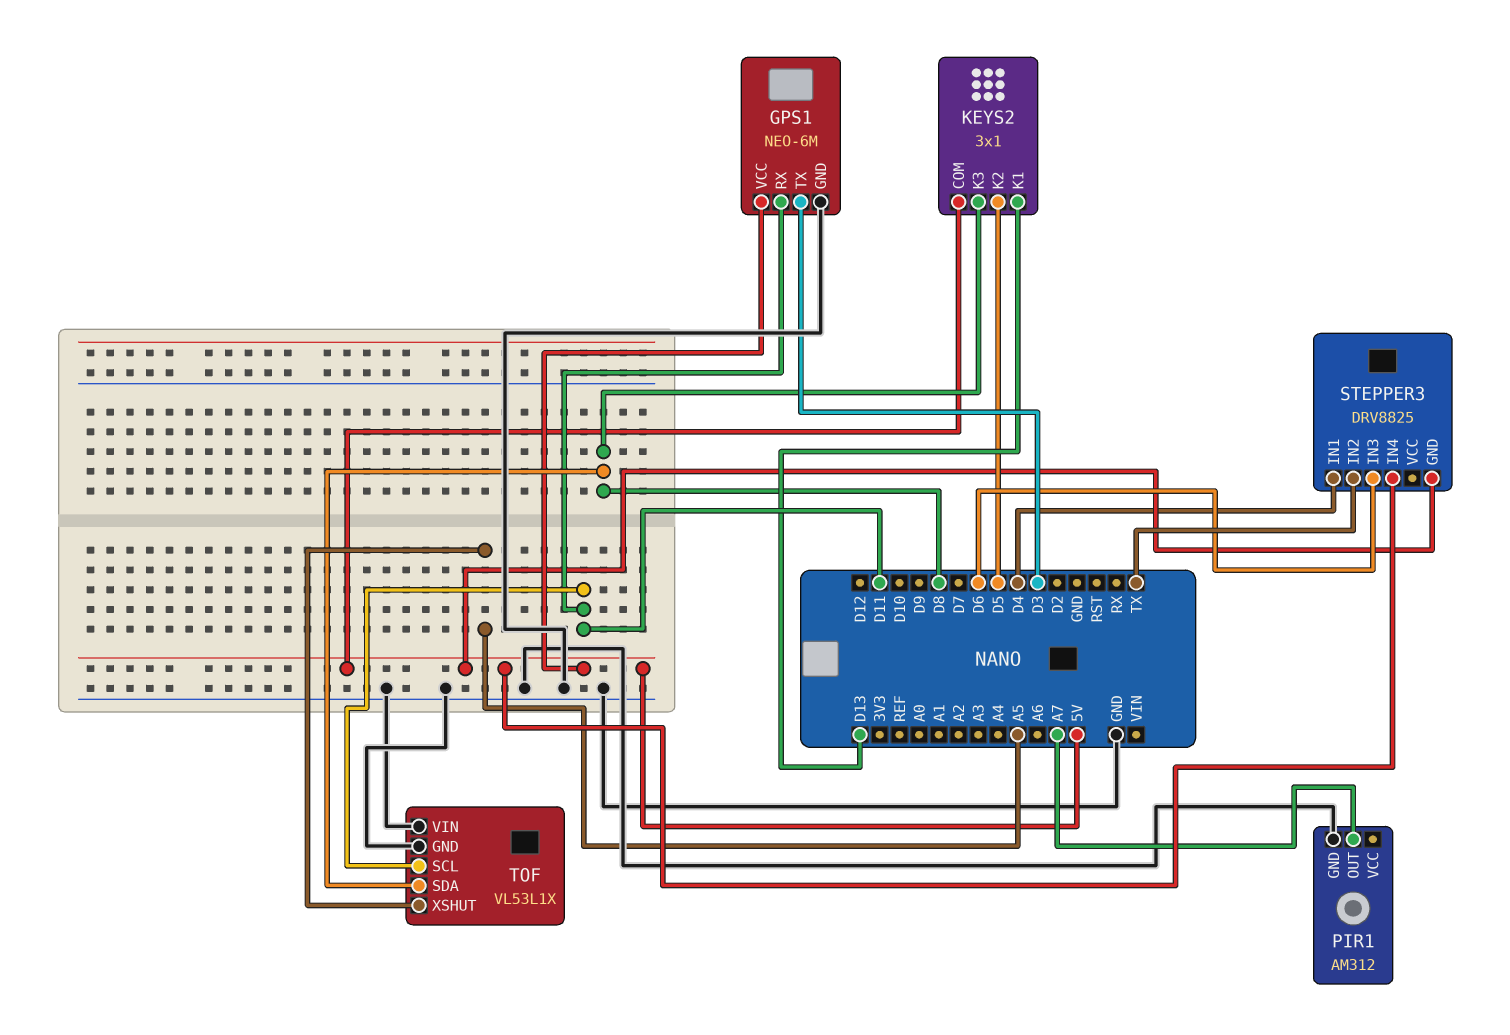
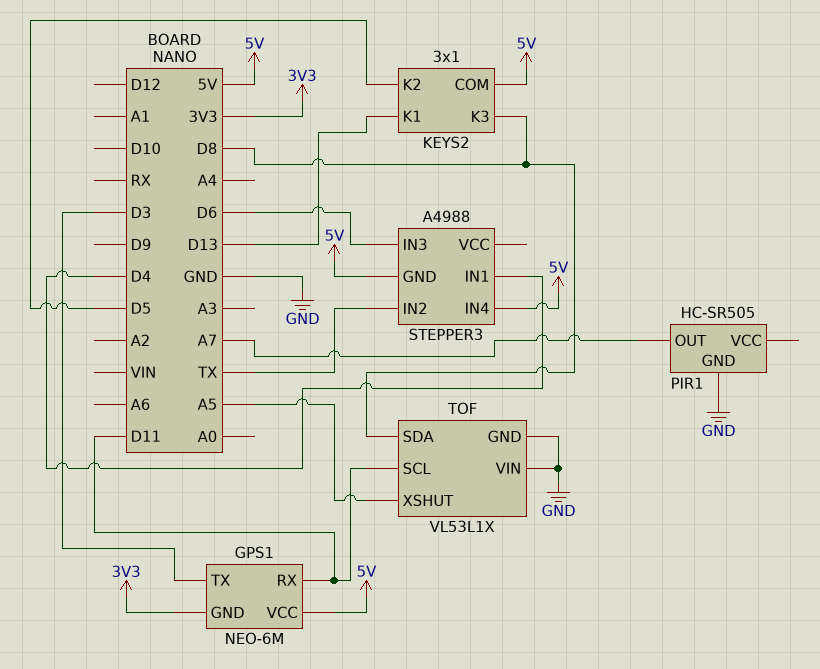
GPS1 pin GND: GND -> 3V3
PIR1: AM312 -> HC-SR505
STEPPER3: DRV8825 -> A4988

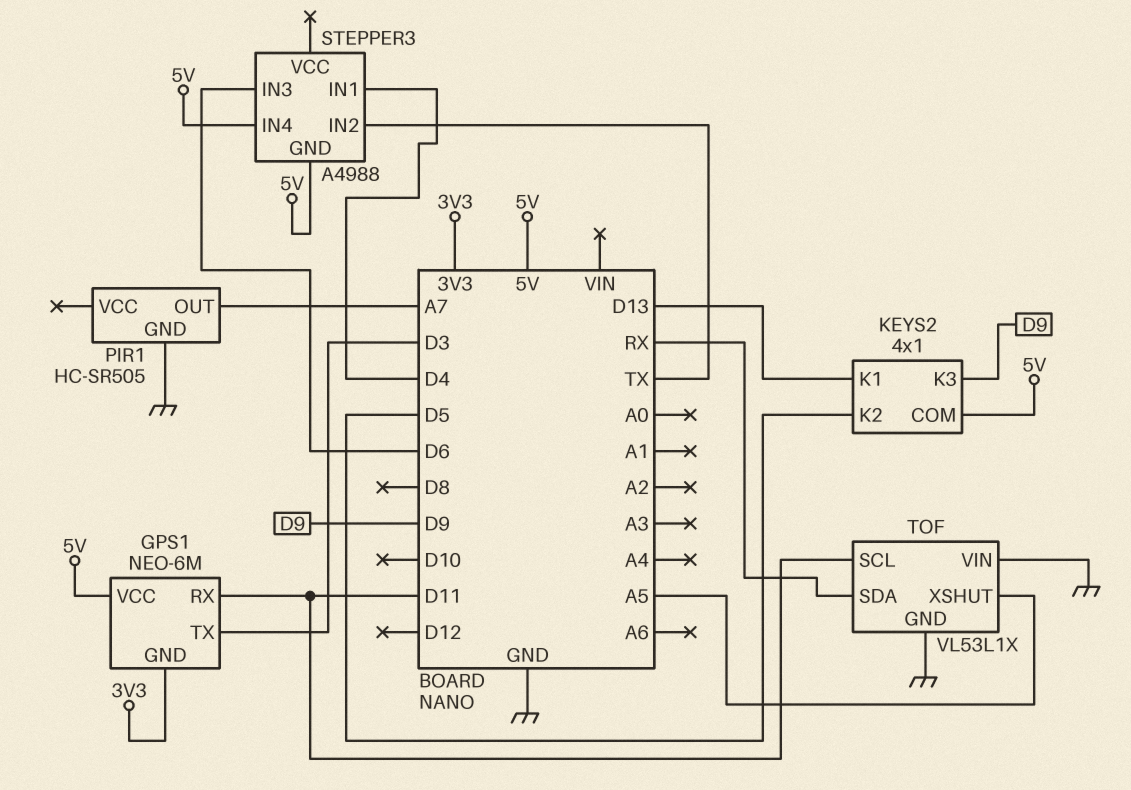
KEYS2: 3x1 -> 4x1
KEYS2 pin K3: D8 -> D9
TOF pin SDA: D8 -> RX

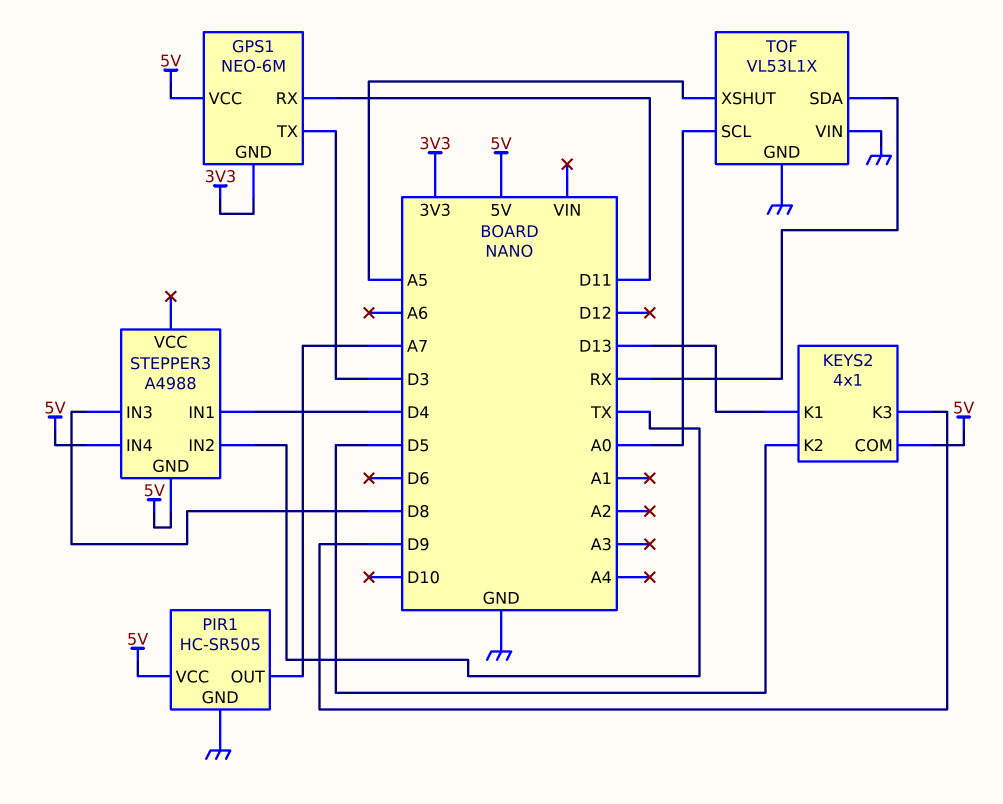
PIR1 pin VCC: none -> 5V
STEPPER3 pin IN3: D6 -> D8
TOF pin SCL: D11 -> A0

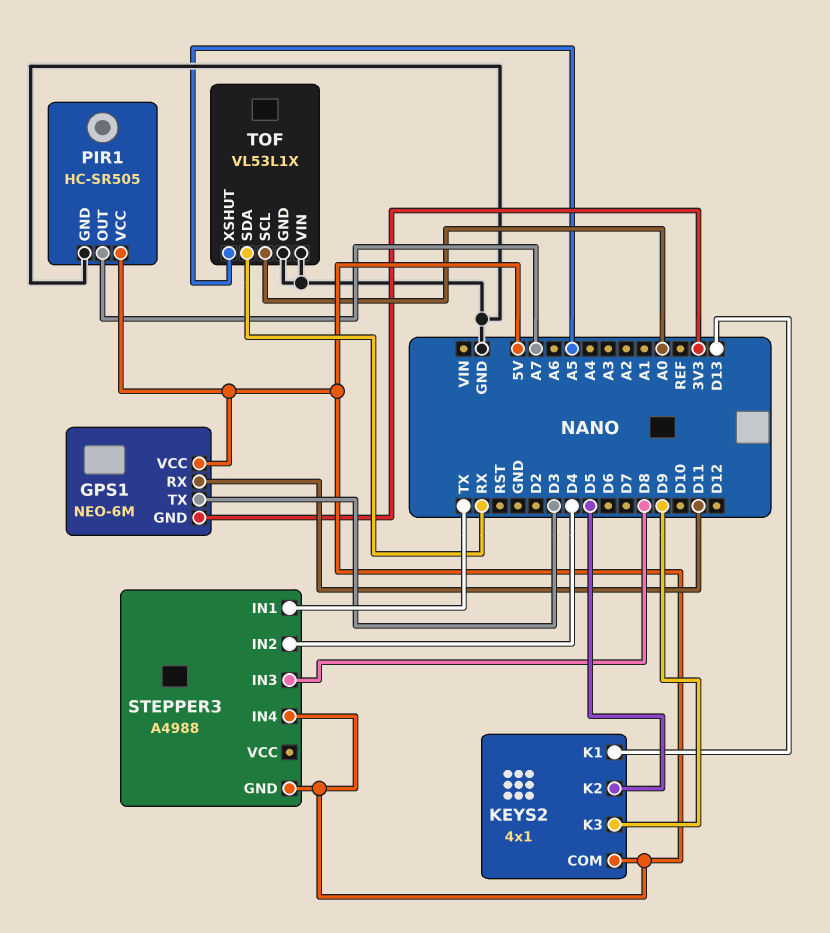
STEPPER3 pin IN1: D4 -> TX
STEPPER3 pin IN2: TX -> D4

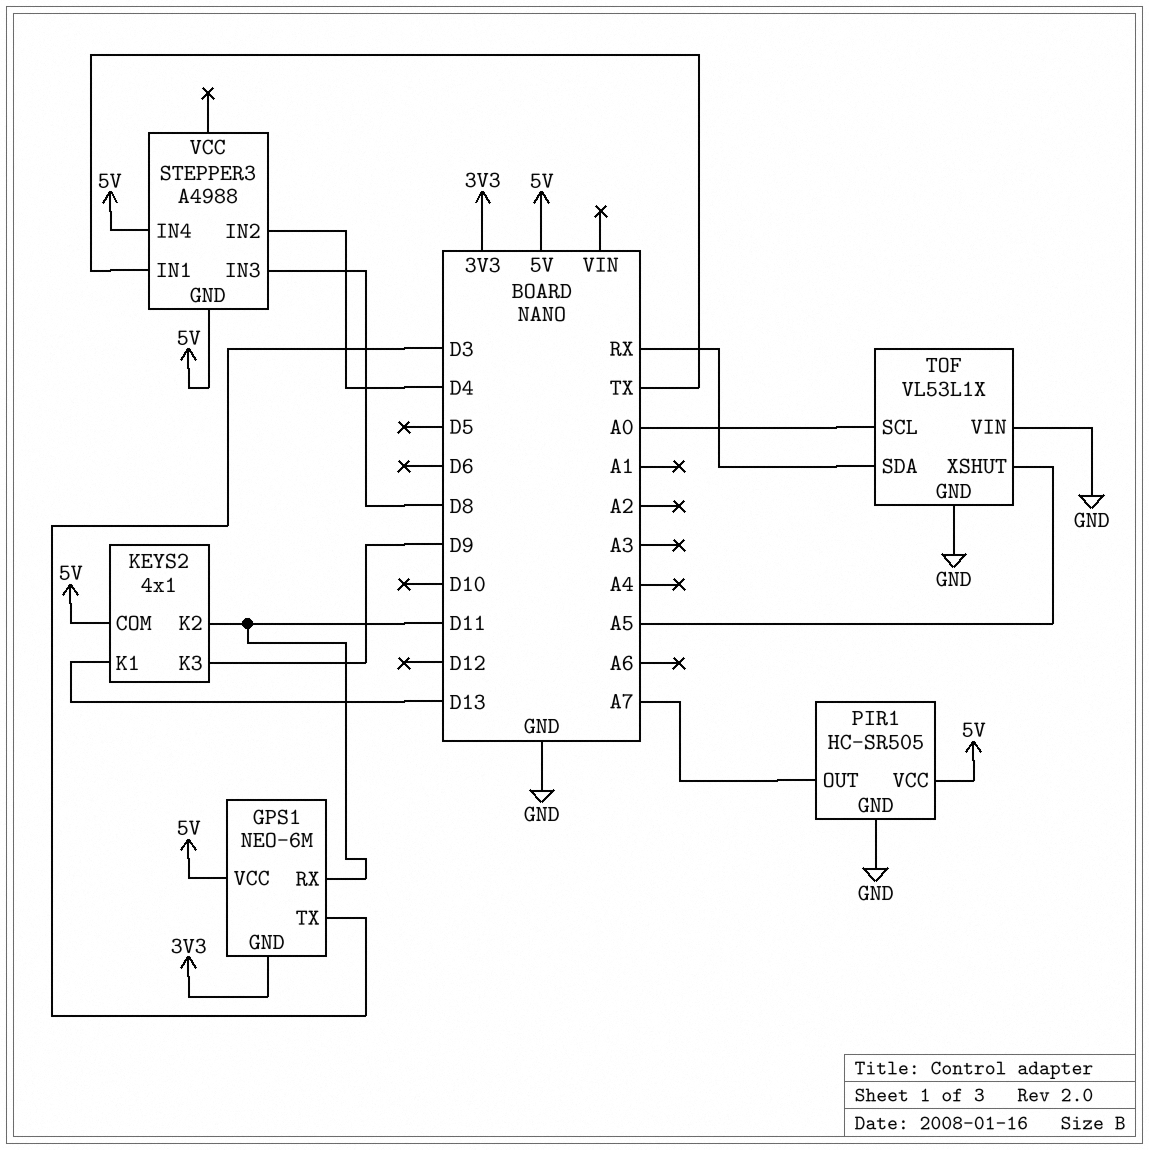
KEYS2 pin K2: D5 -> D11

